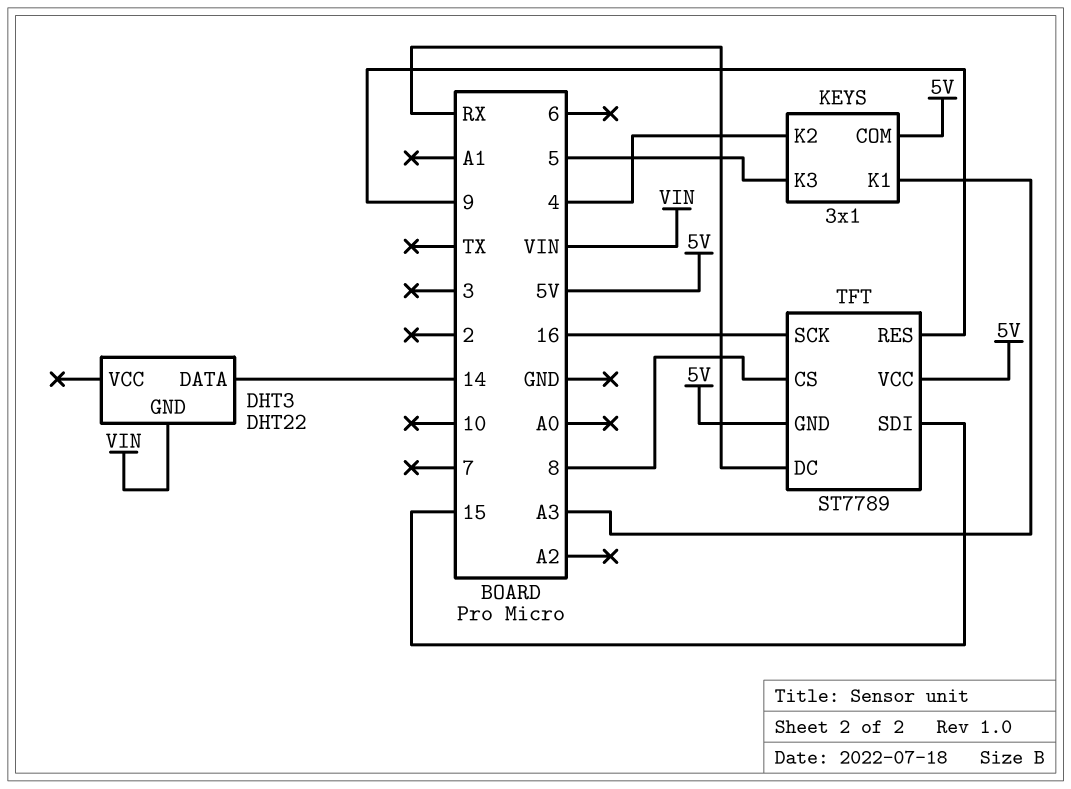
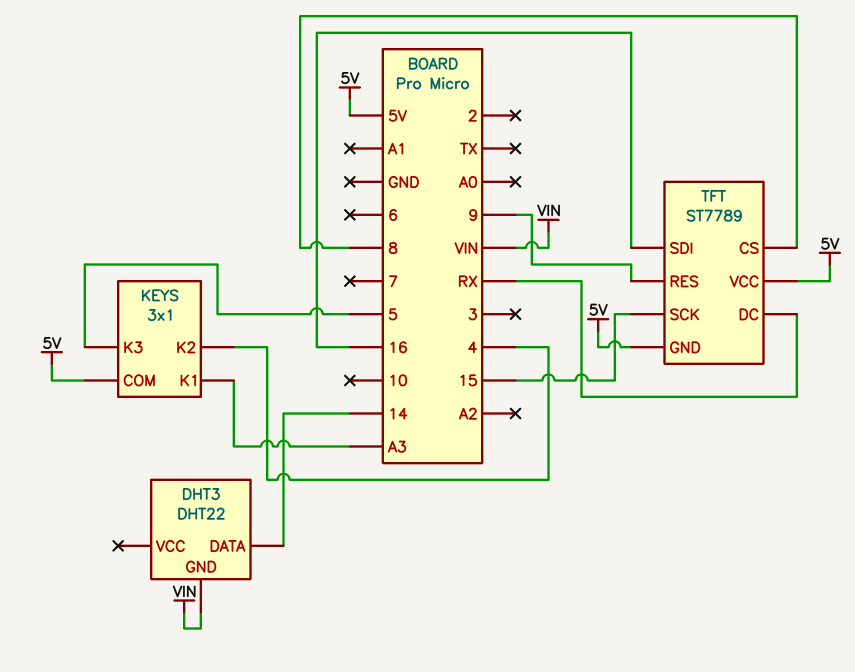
TFT pin SCK: 16 -> 15
TFT pin SDI: 15 -> 16

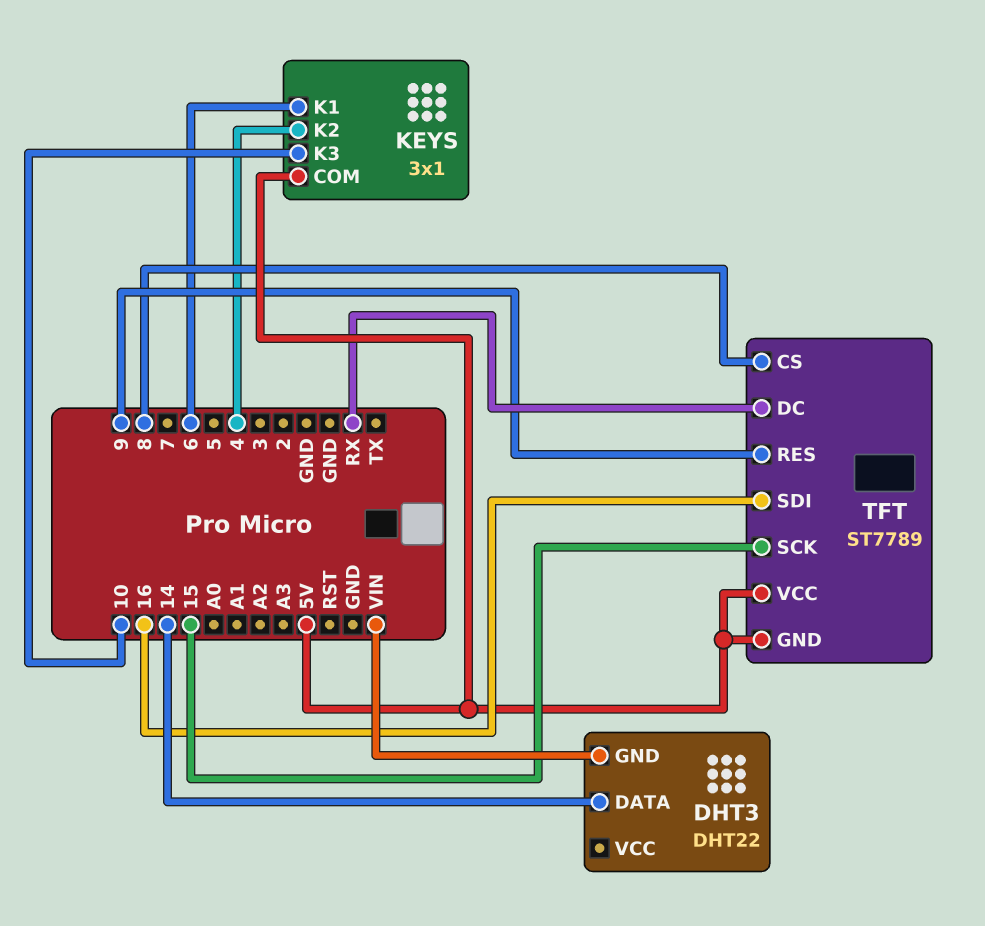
KEYS pin K1: A3 -> 6
KEYS pin K3: 5 -> 10

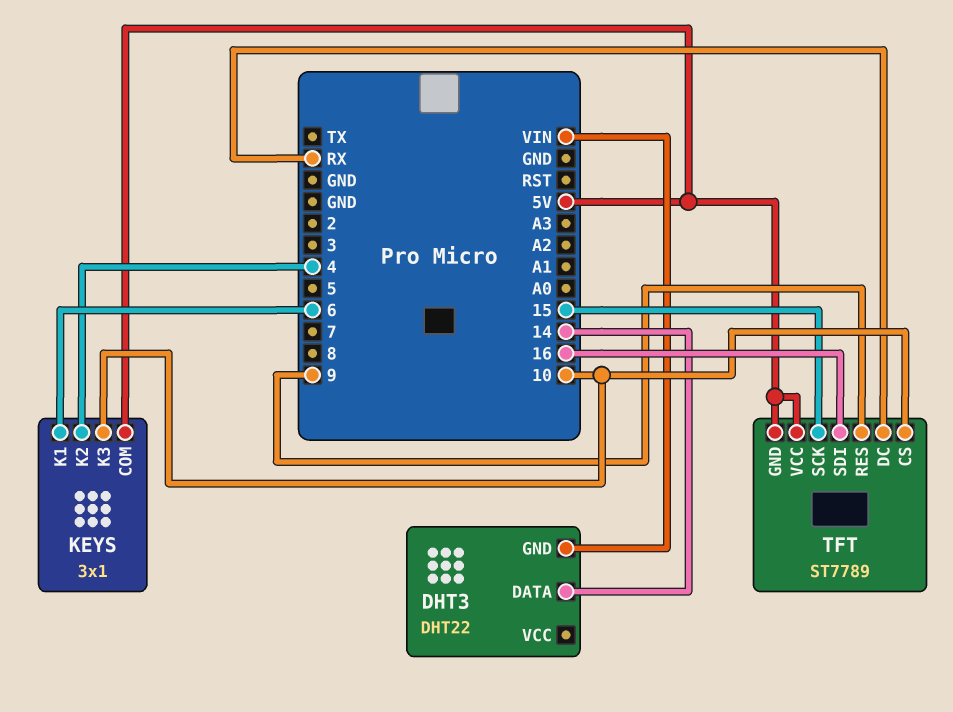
TFT pin CS: 8 -> 10

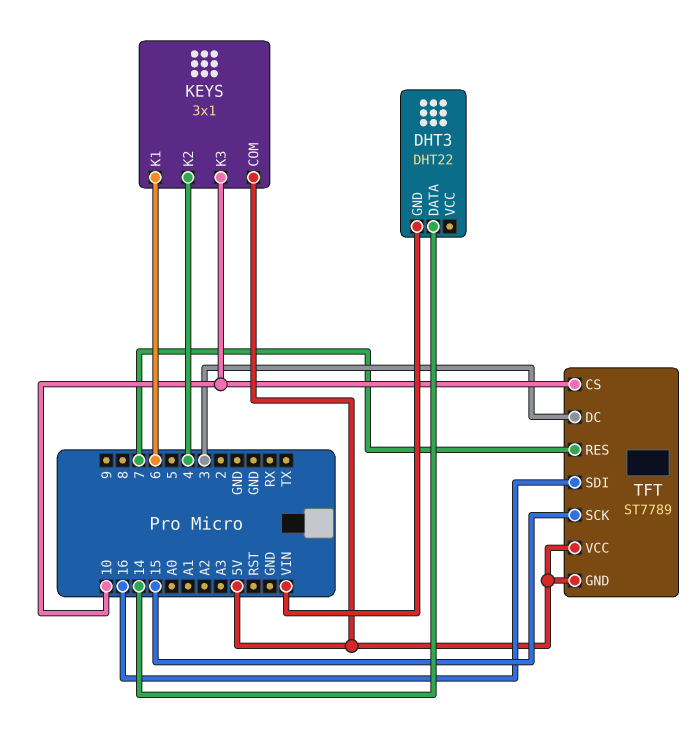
TFT pin DC: RX -> 3
TFT pin RES: 9 -> 7

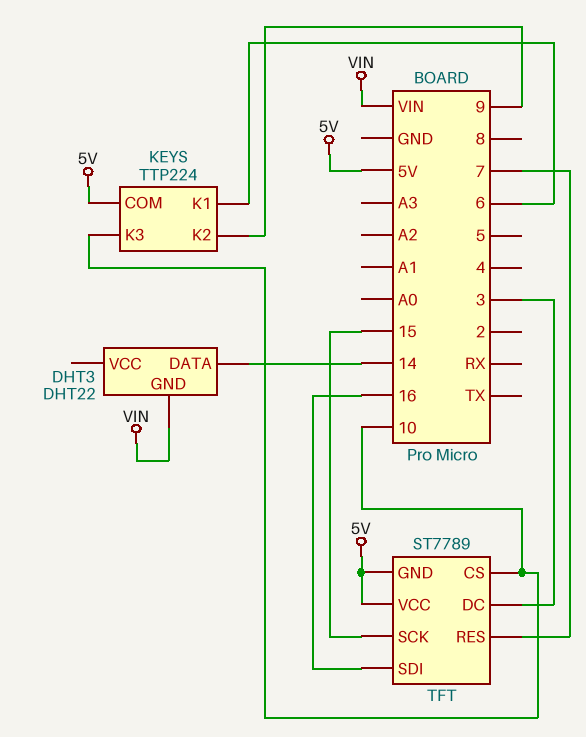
KEYS: 3x1 -> TTP224
KEYS pin K2: 4 -> 9

